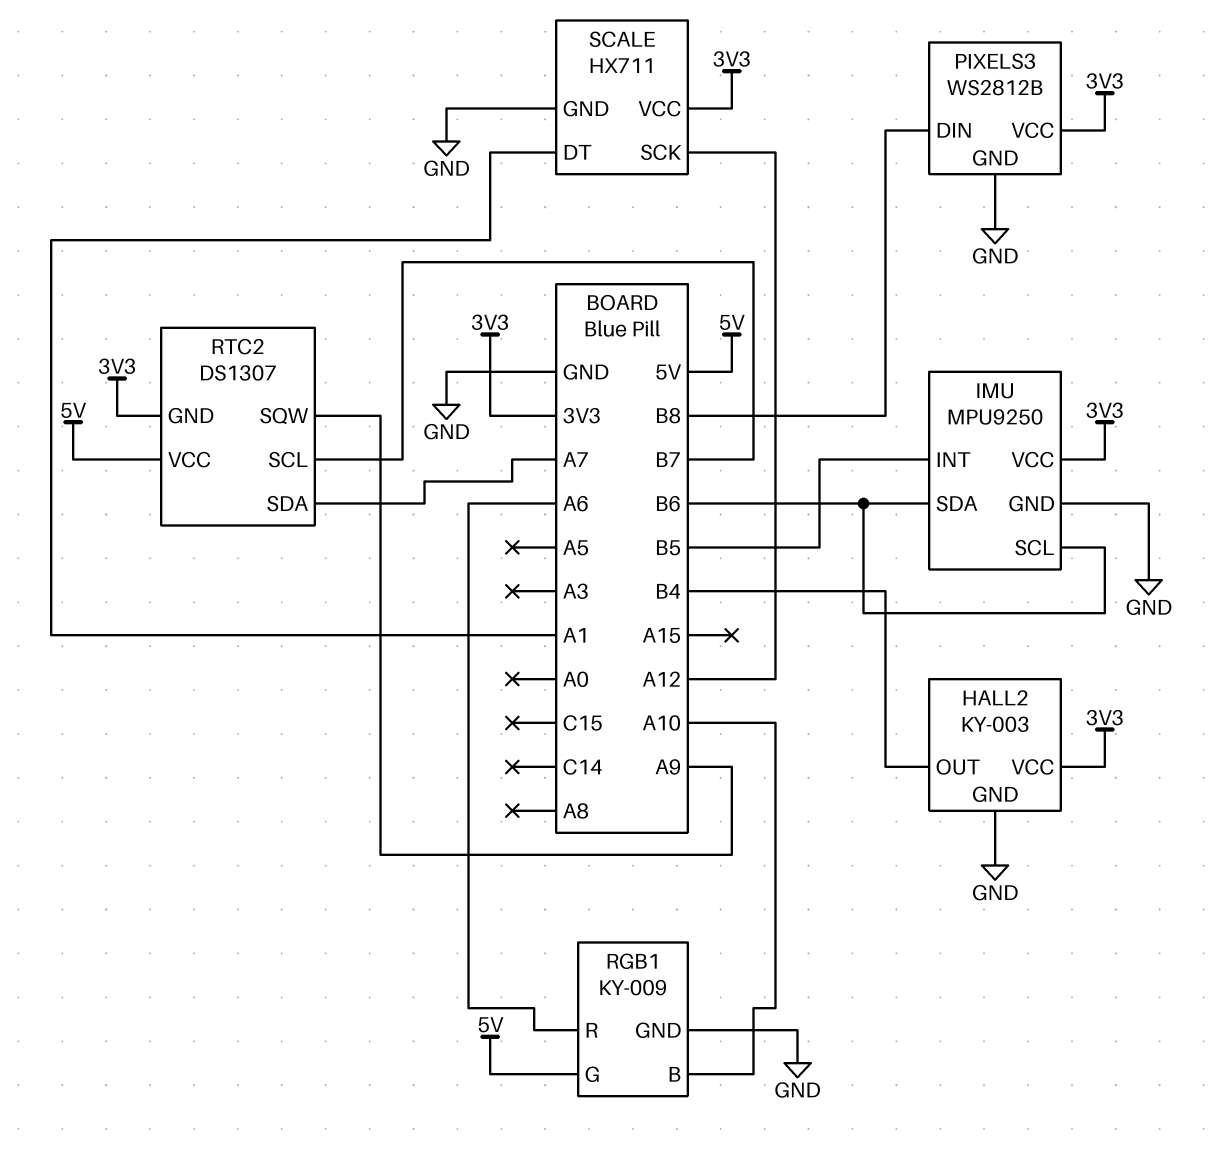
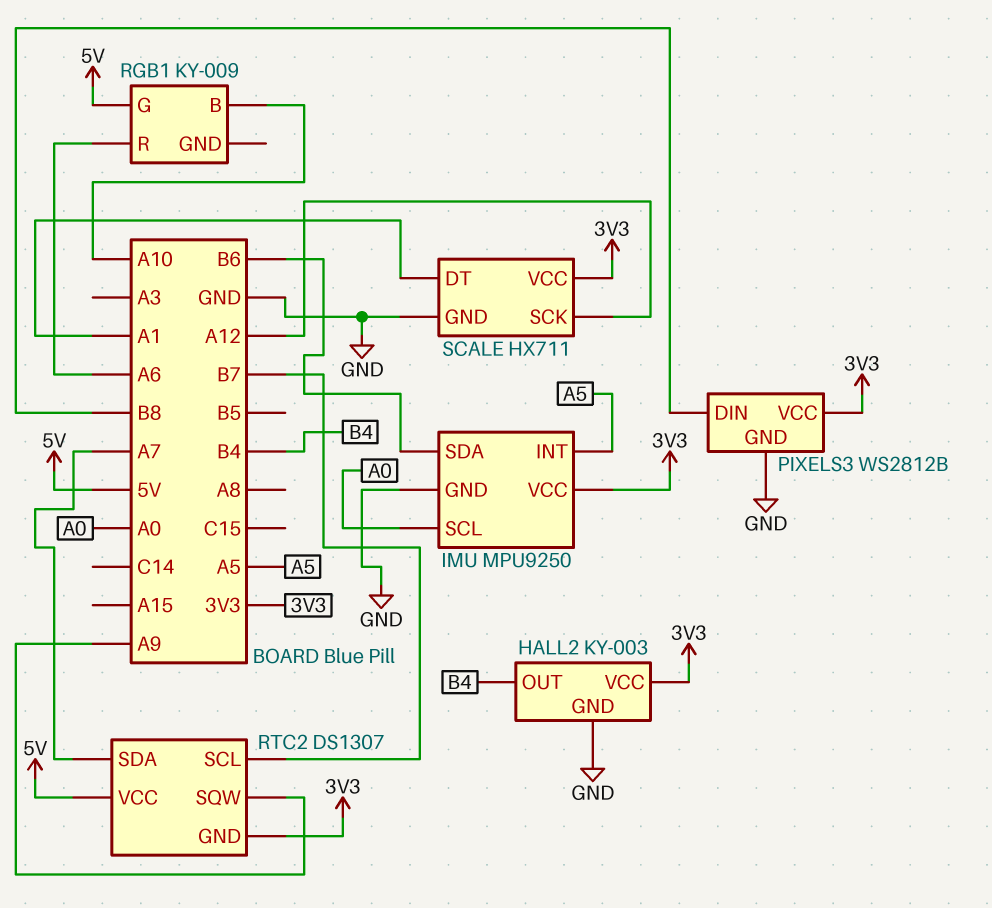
IMU pin INT: B5 -> A5
IMU pin SCL: B6 -> A0
RGB1 pin GND: GND -> none

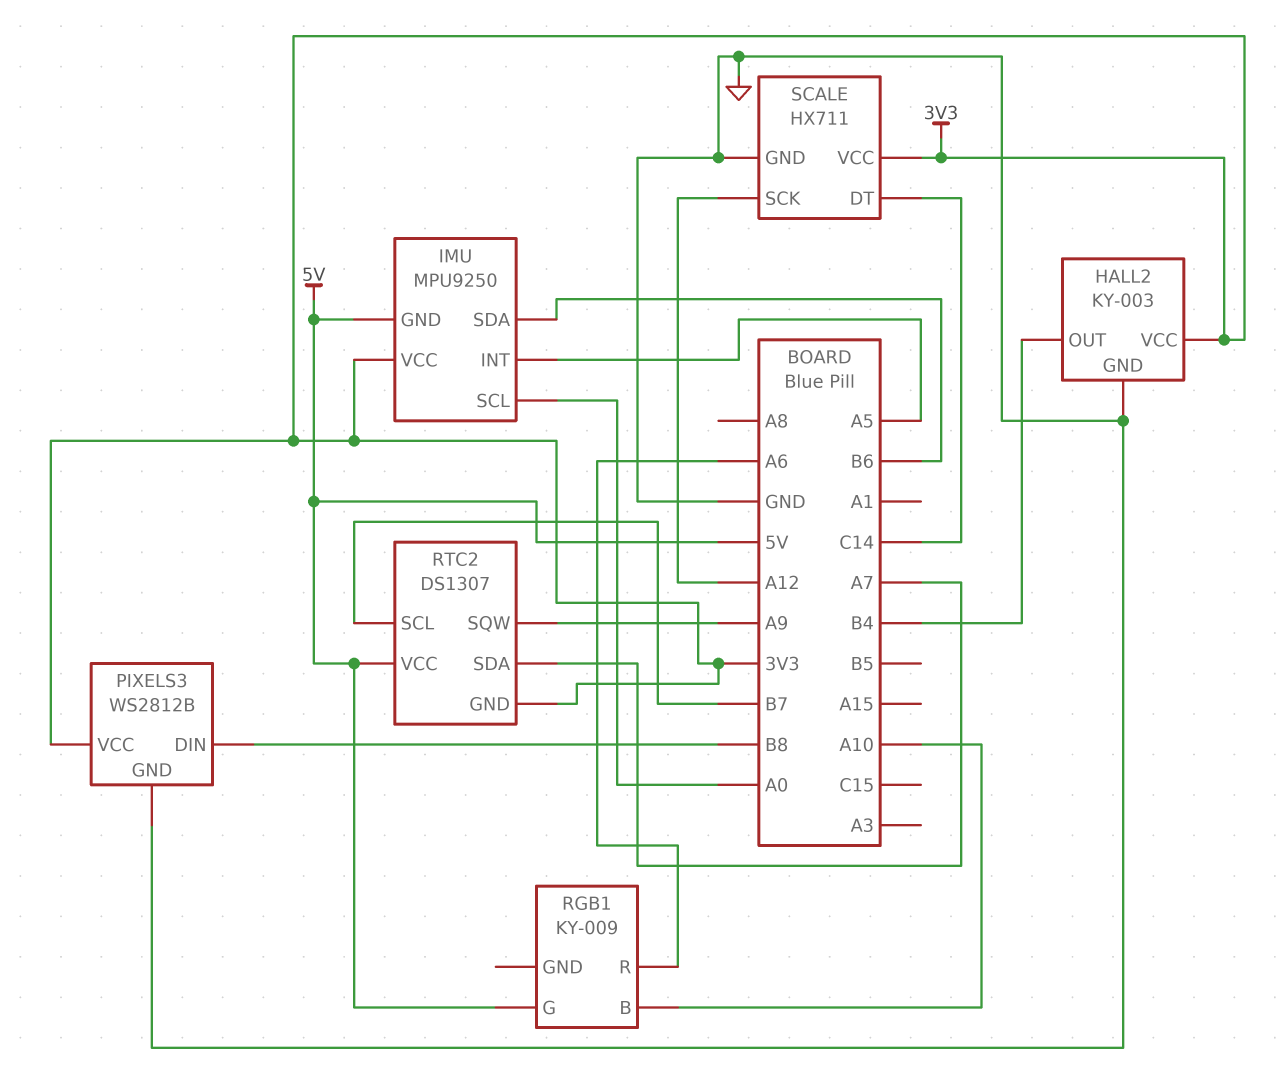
IMU pin GND: GND -> 5V
SCALE pin DT: A1 -> C14

